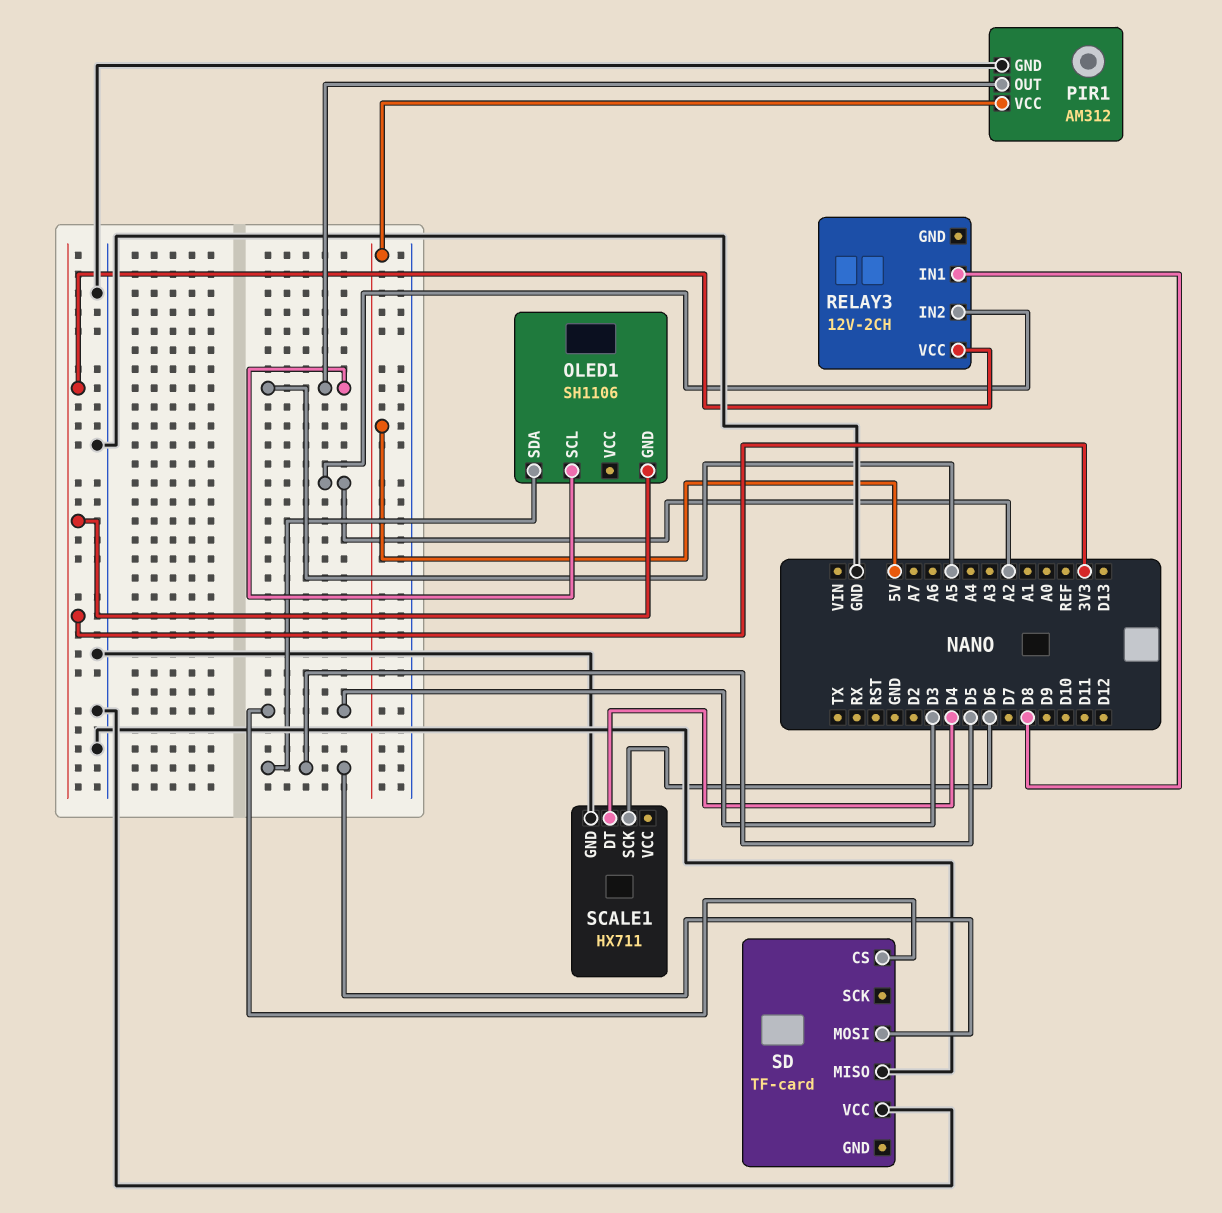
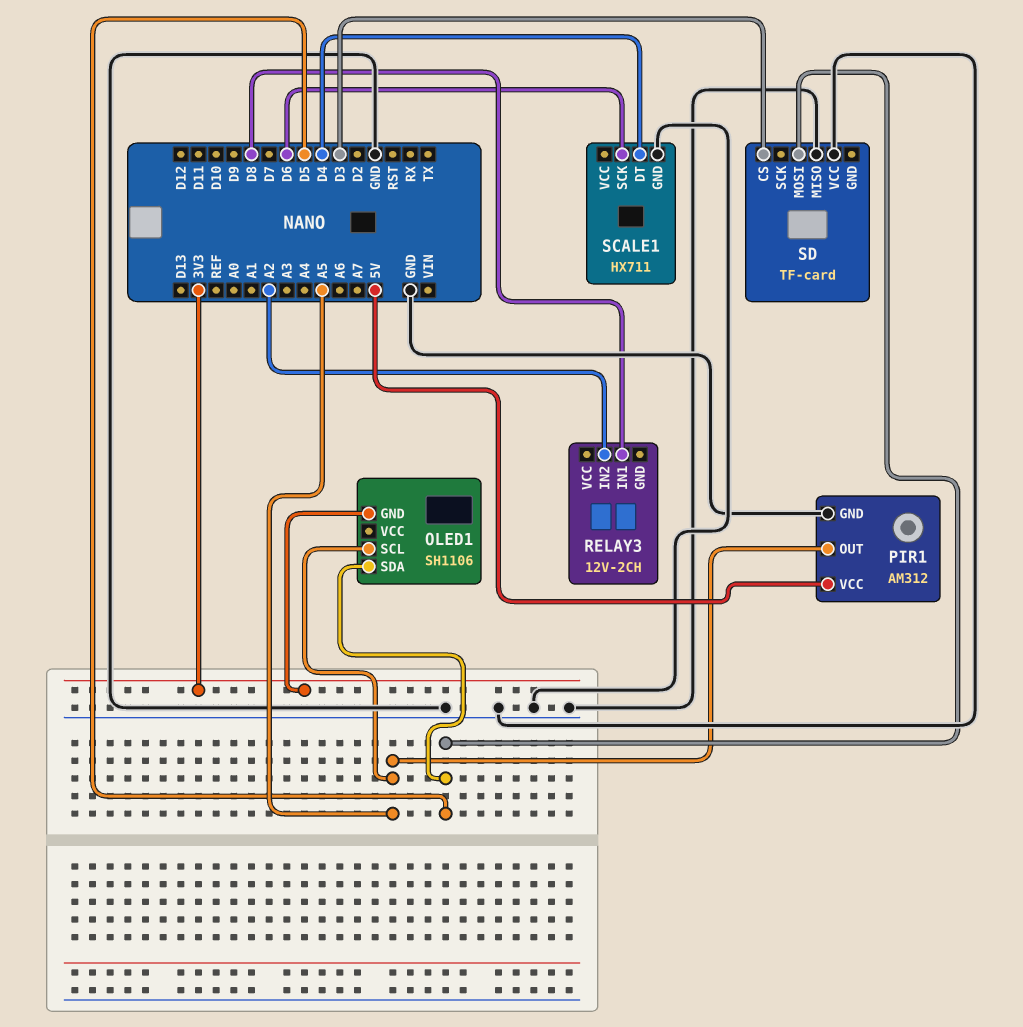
RELAY3 pin VCC: 3V3 -> none

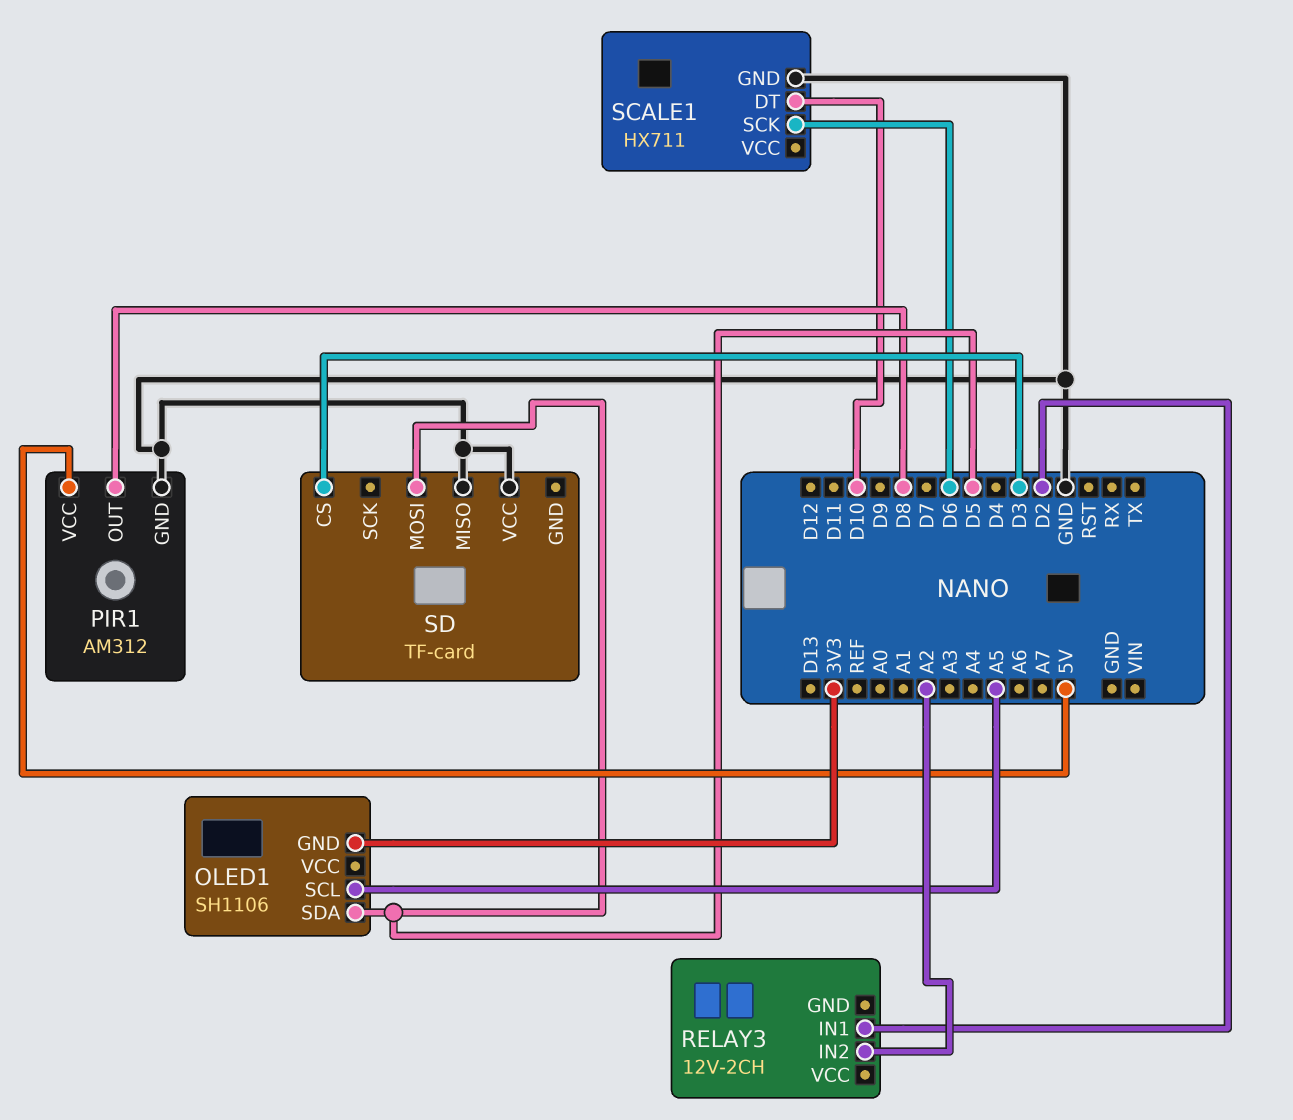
PIR1 pin OUT: A5 -> D8
RELAY3 pin IN1: D8 -> D2
SCALE1 pin DT: D4 -> D10

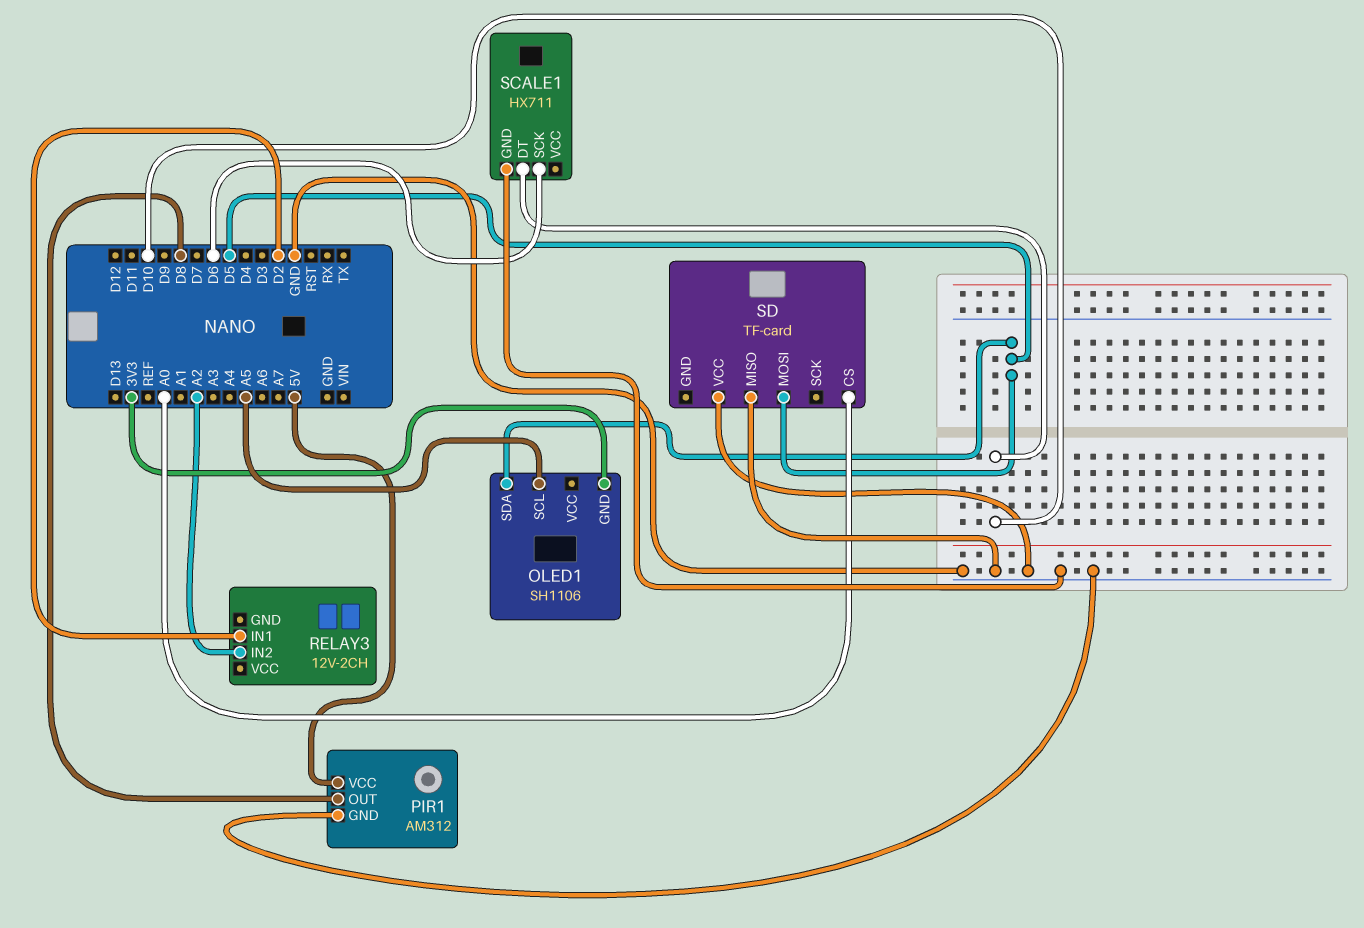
SD pin CS: D3 -> A0

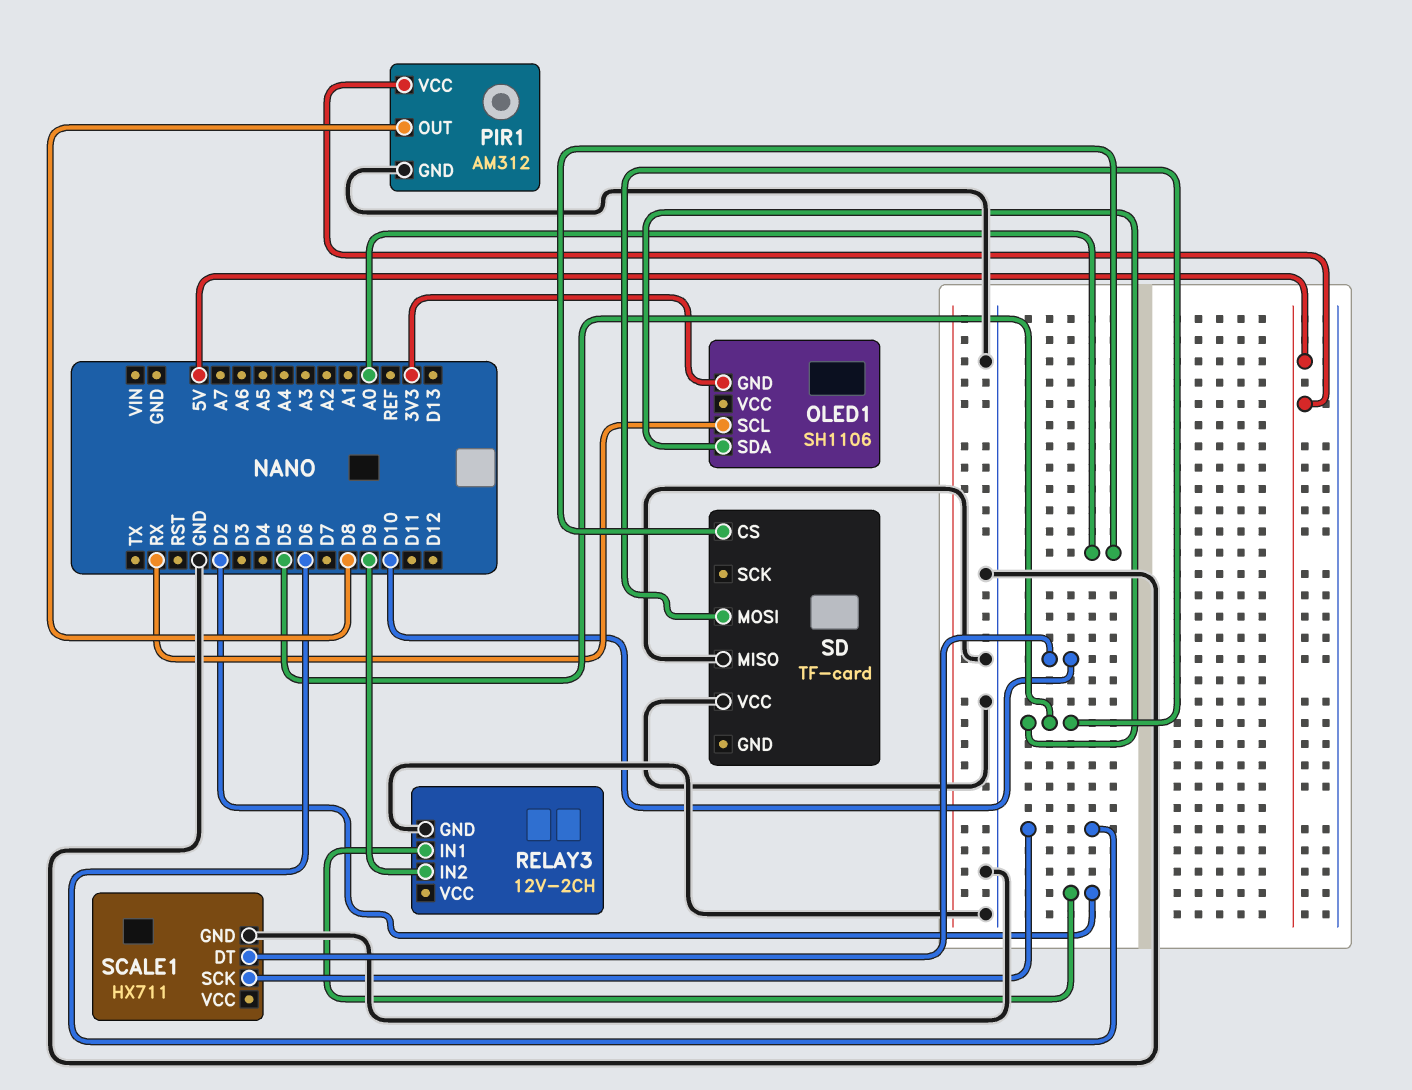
OLED1 pin SCL: A5 -> RX
RELAY3 pin GND: none -> GND
RELAY3 pin IN2: A2 -> D9

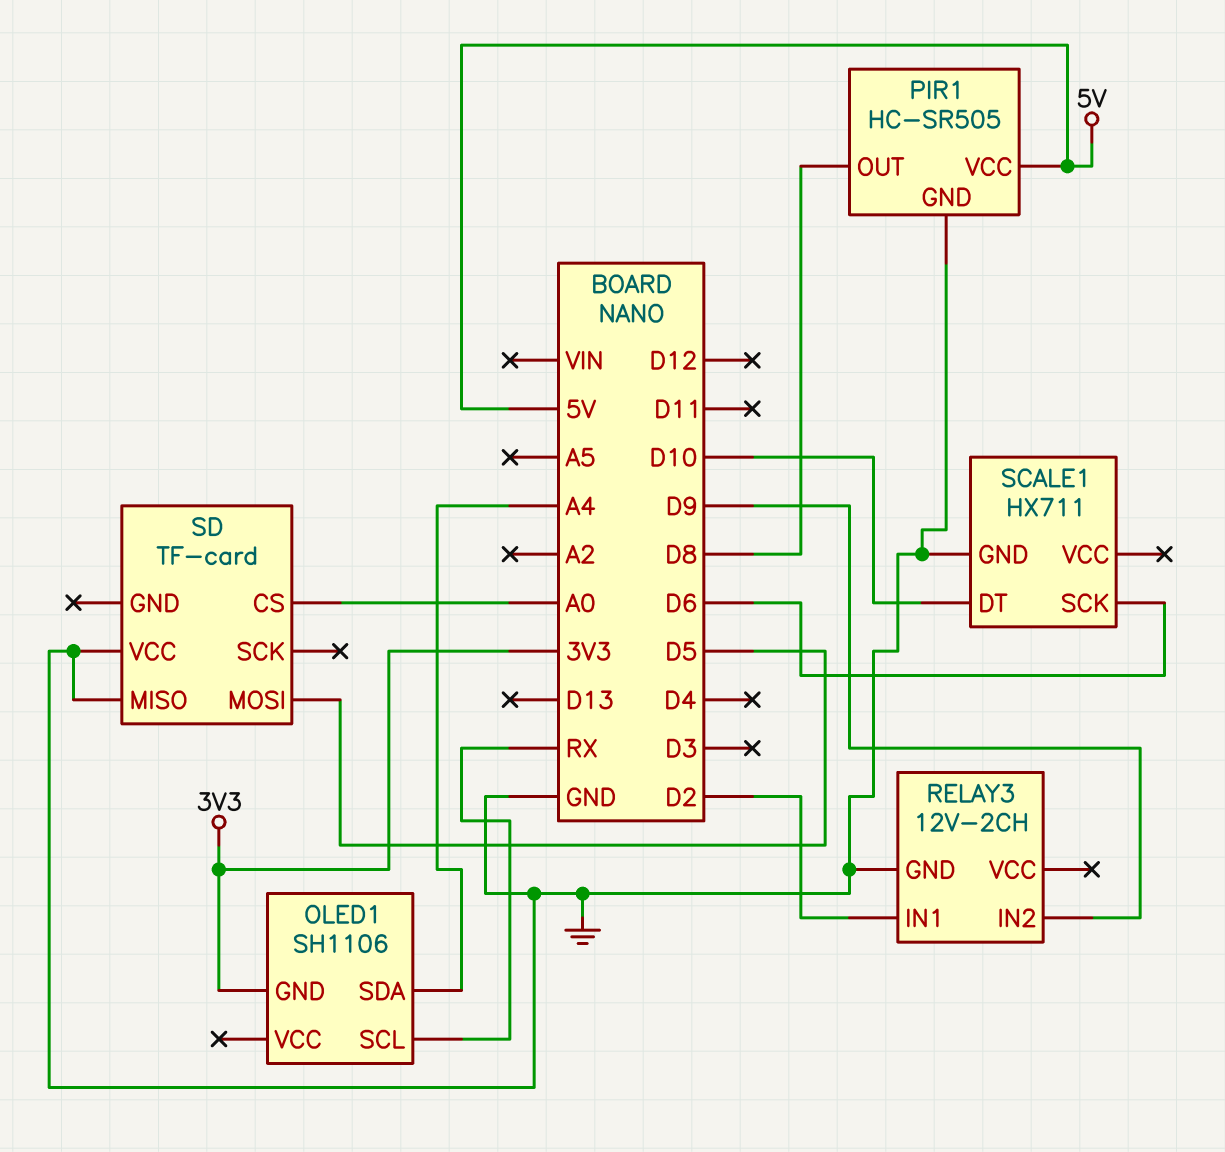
OLED1 pin SDA: D5 -> A4
PIR1: AM312 -> HC-SR505

